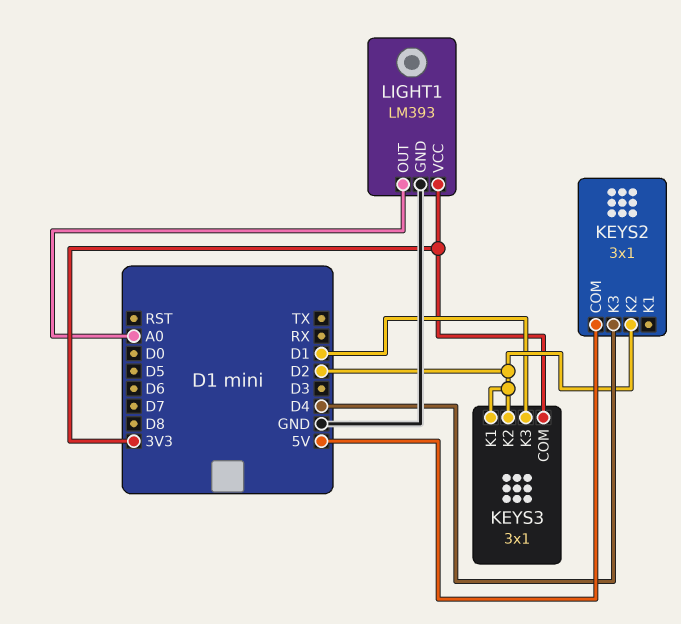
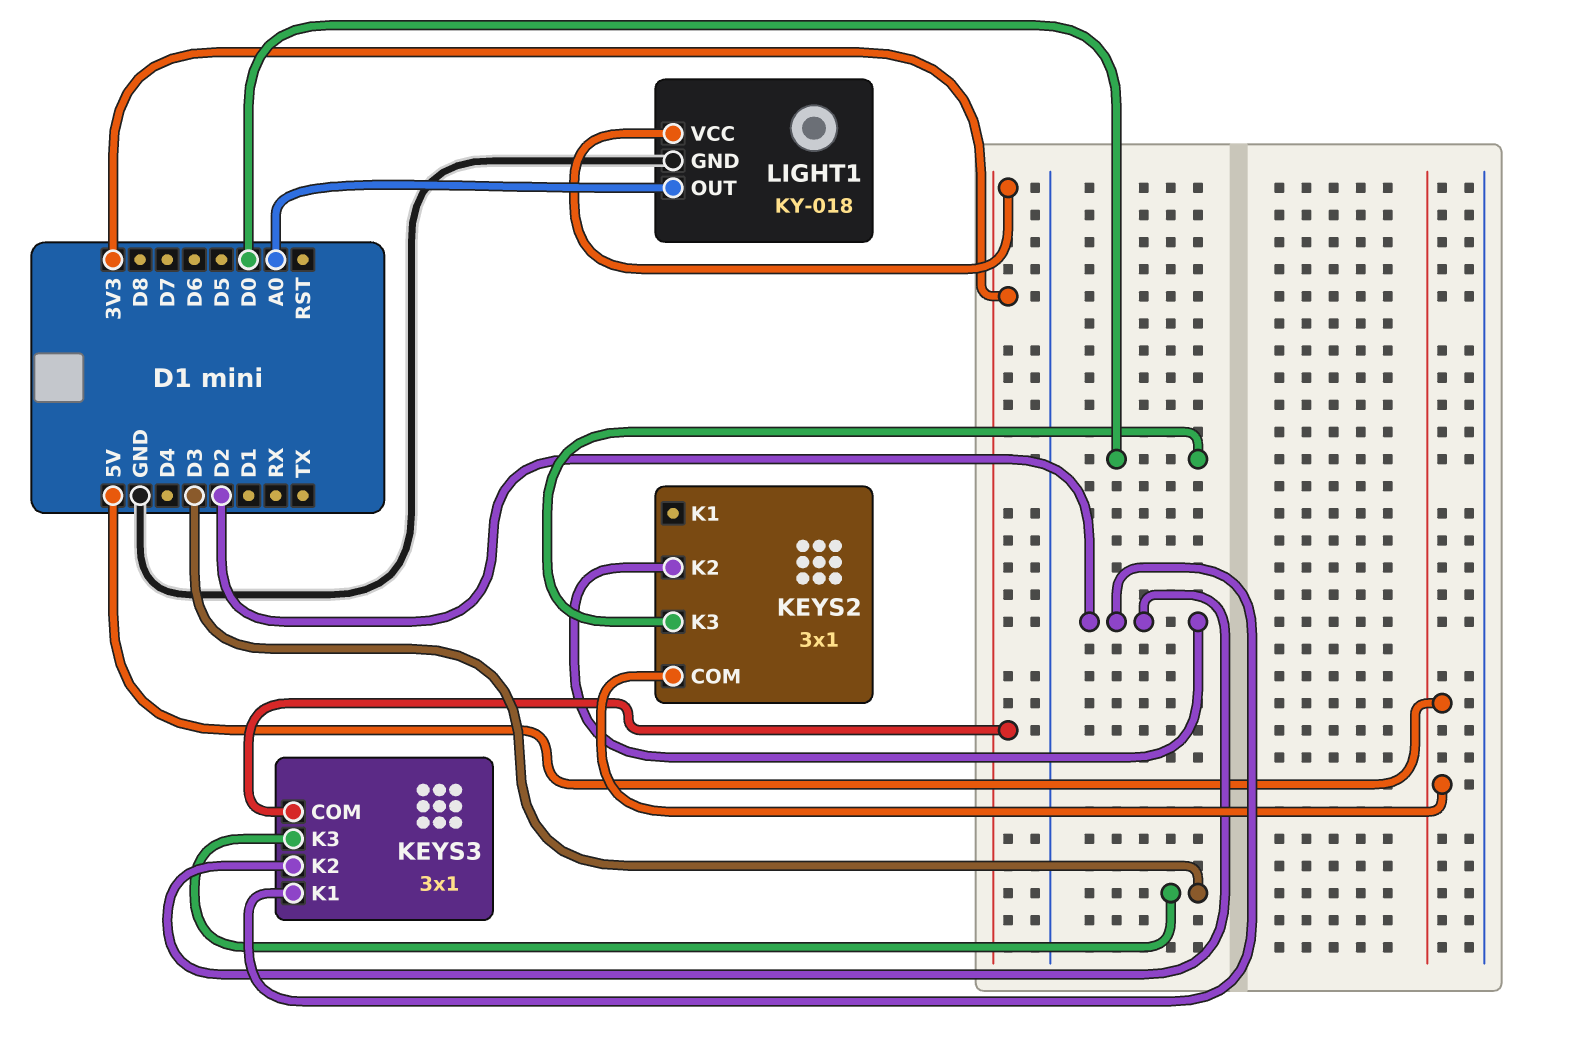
KEYS2 pin K3: D4 -> D0
KEYS3 pin K3: D1 -> D3
LIGHT1: LM393 -> KY-018

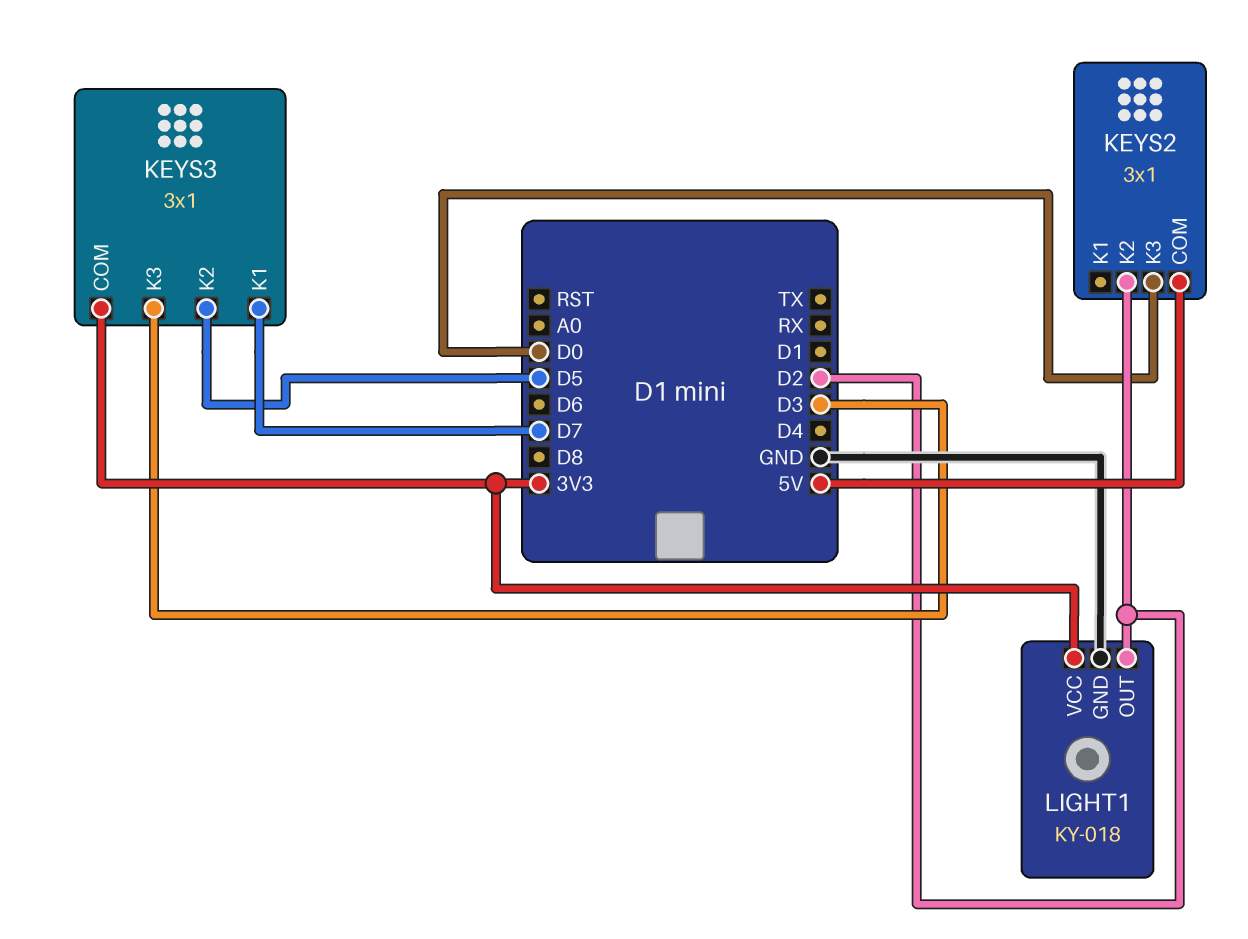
KEYS3 pin K1: D2 -> D7
KEYS3 pin K2: D2 -> D5
LIGHT1 pin OUT: A0 -> D2

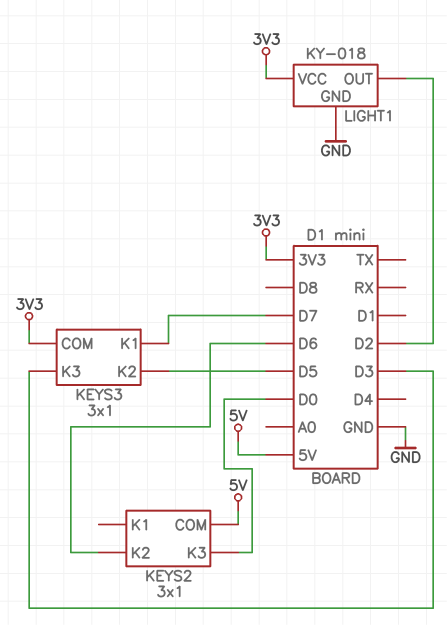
KEYS2 pin K2: D2 -> D6

